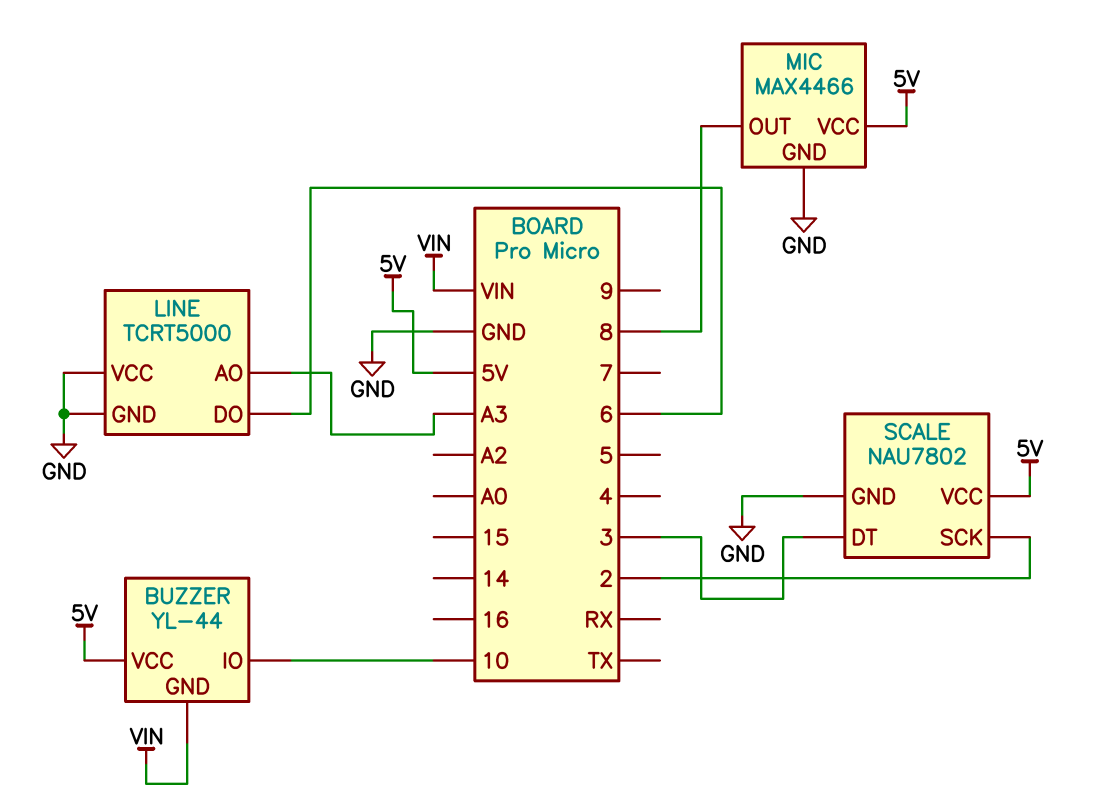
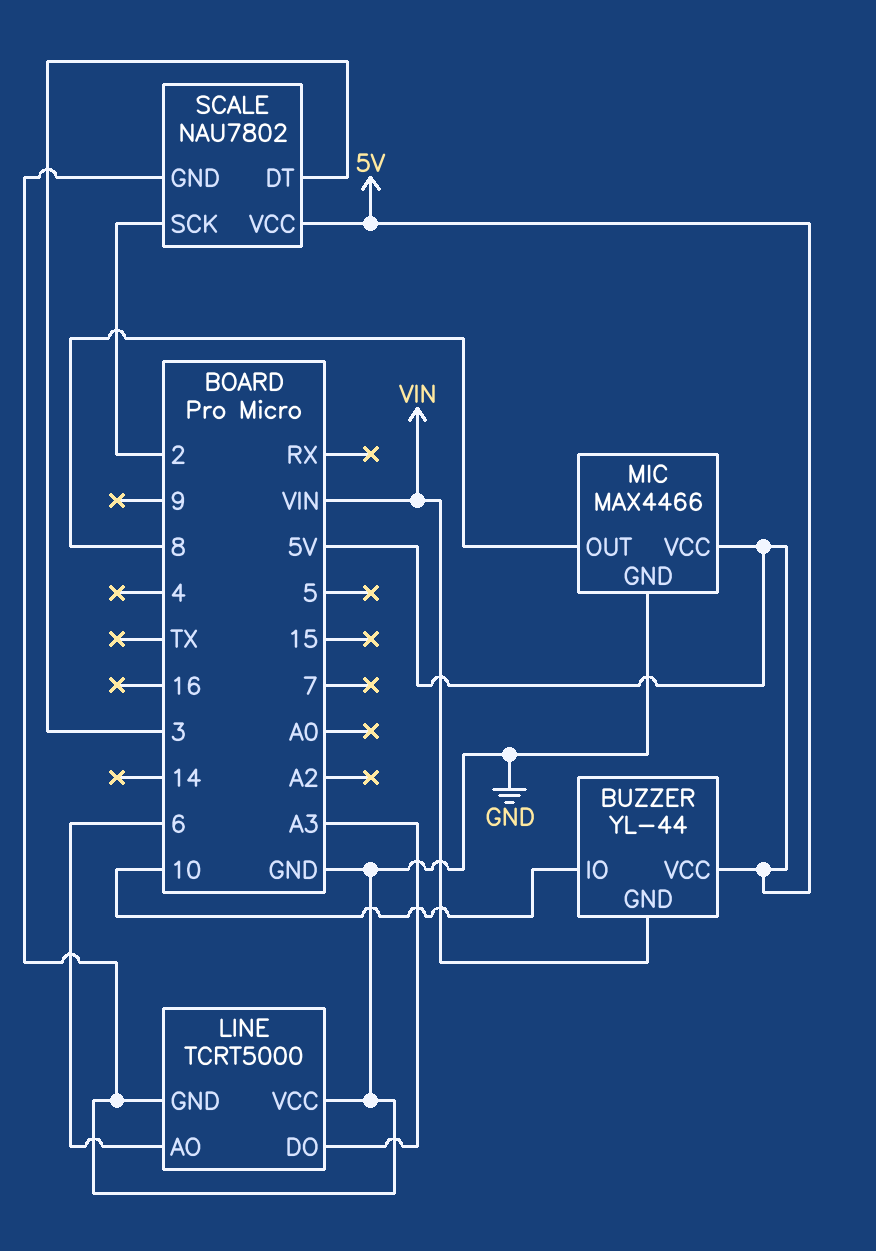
LINE pin AO: A3 -> 6
LINE pin DO: 6 -> A3

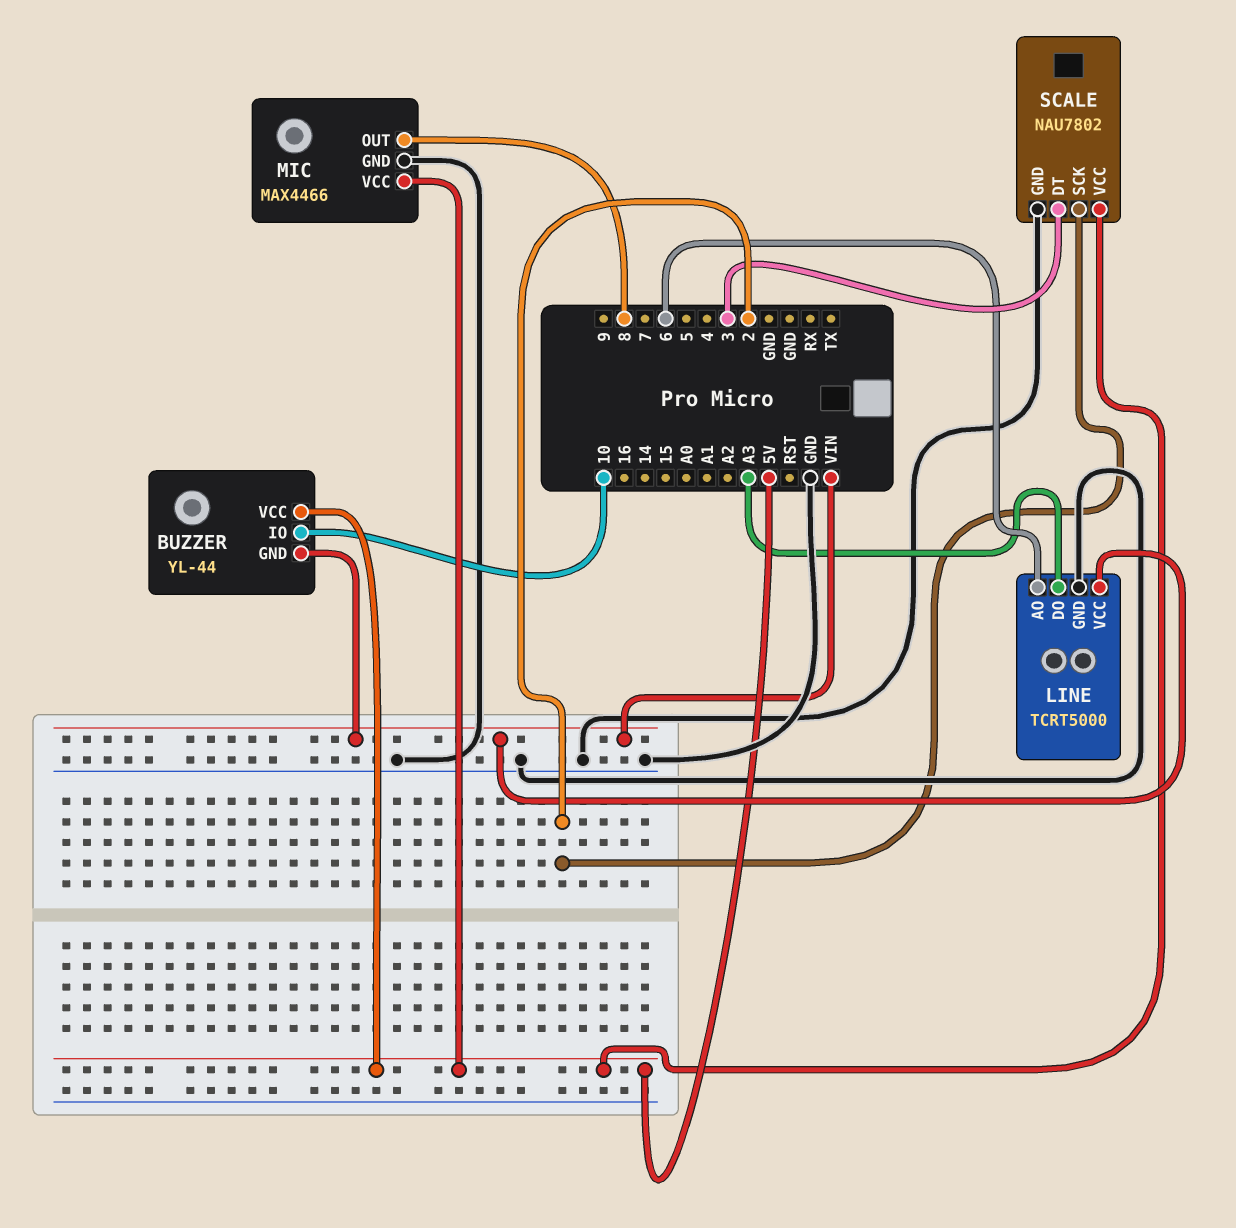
LINE pin VCC: GND -> VIN

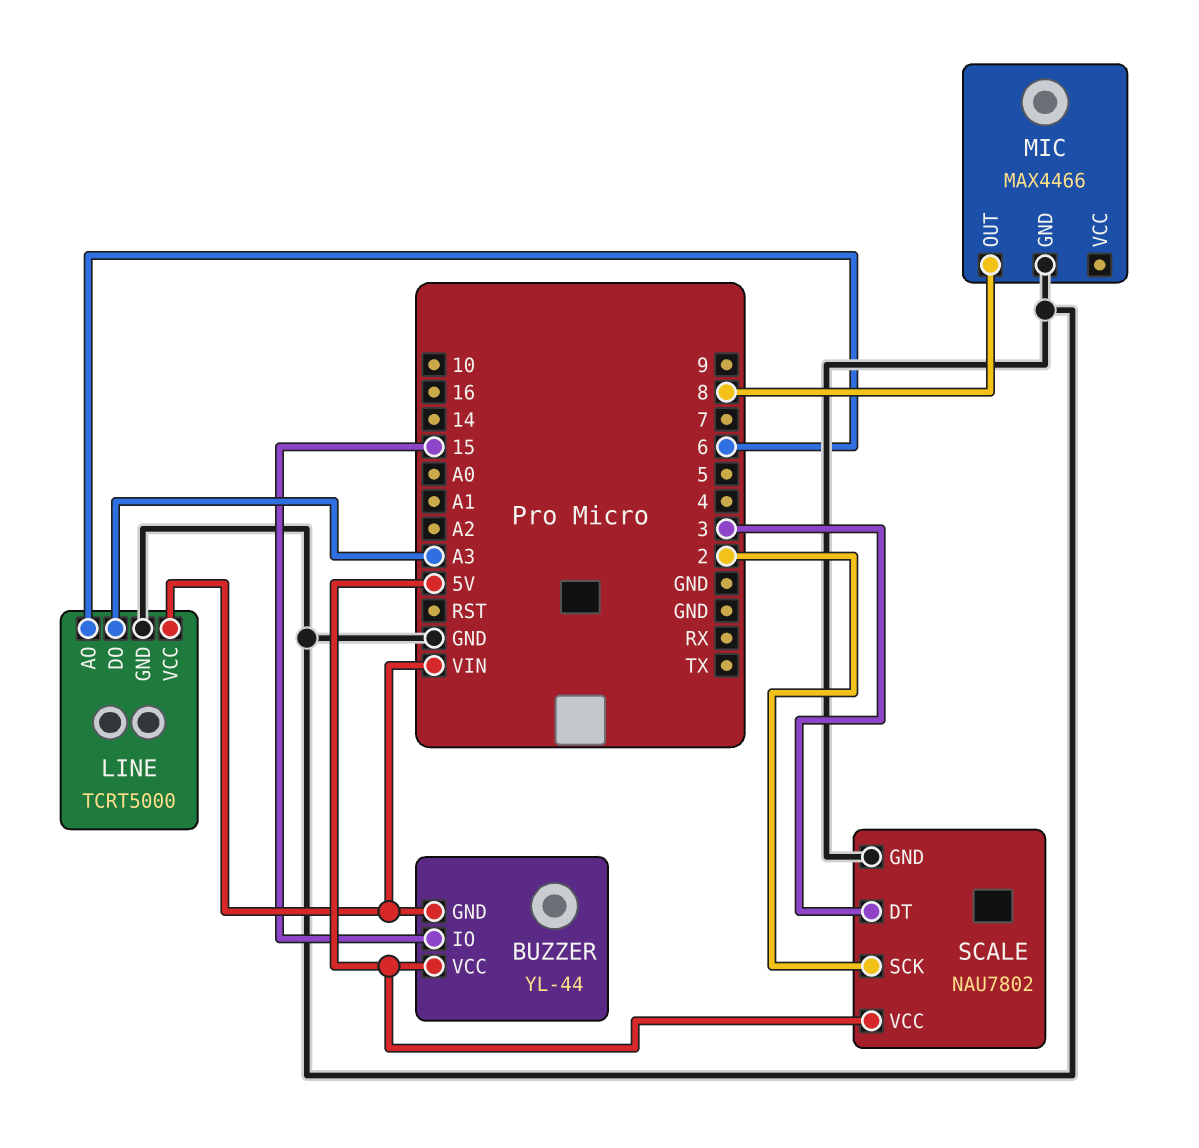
BUZZER pin IO: 10 -> 15
MIC pin VCC: 5V -> none

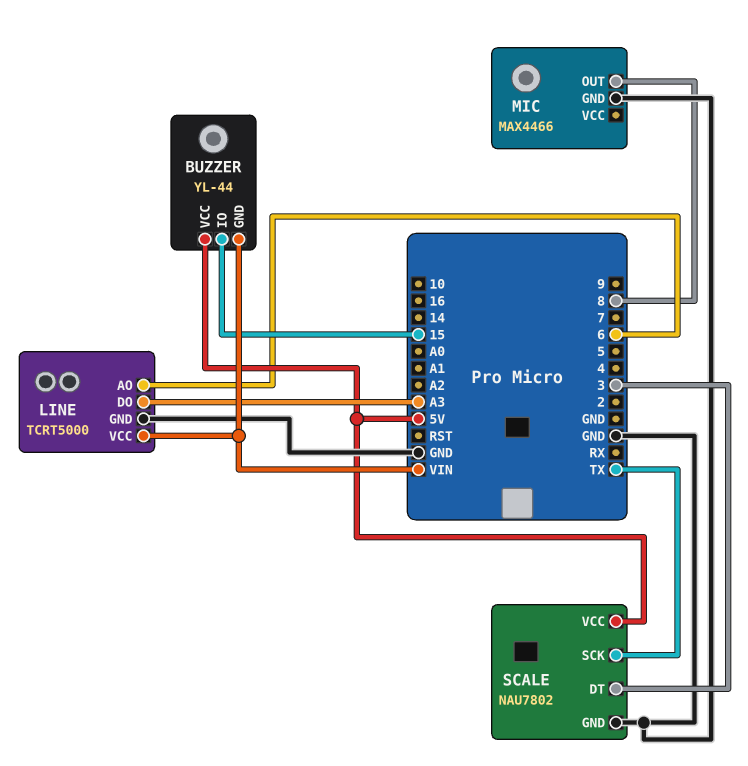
SCALE pin SCK: 2 -> TX

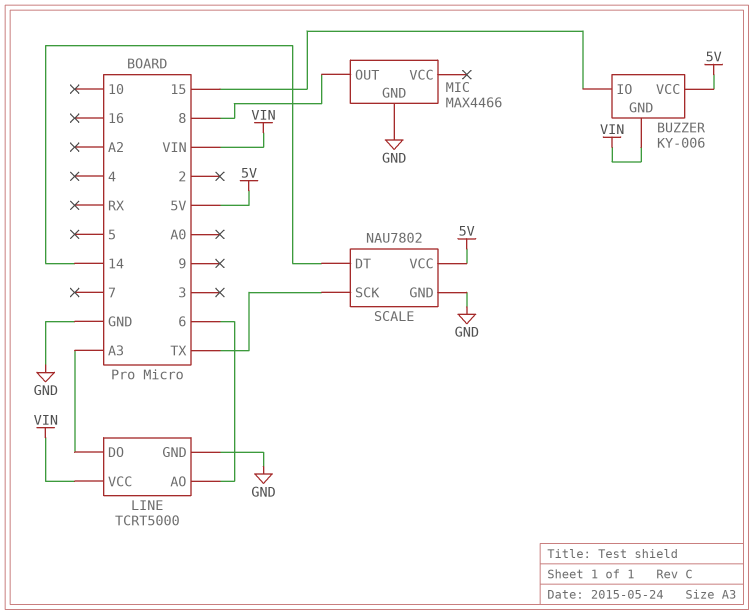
BUZZER: YL-44 -> KY-006
SCALE pin DT: 3 -> 14

